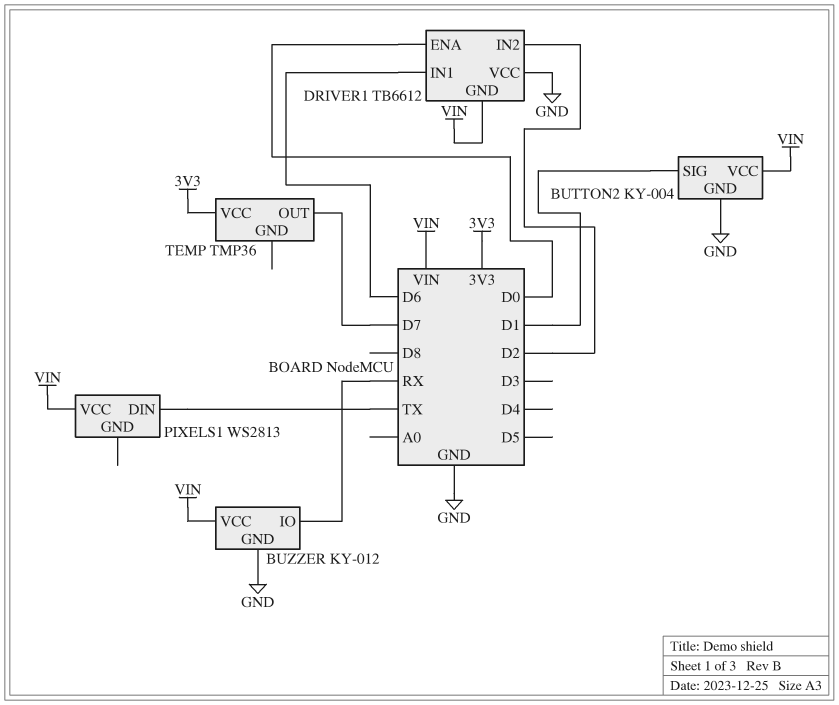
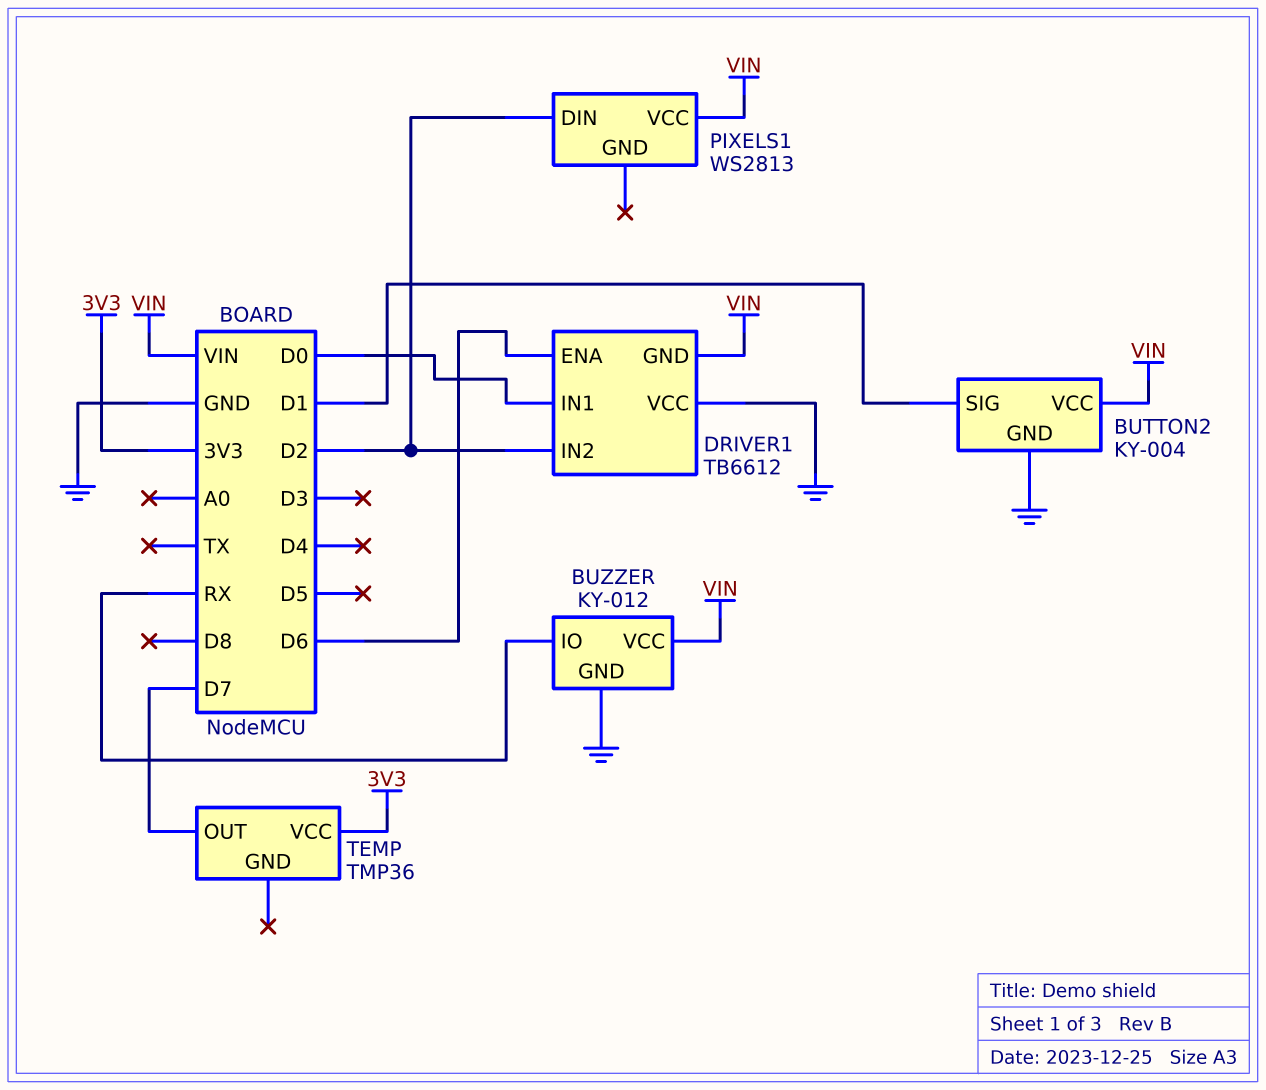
DRIVER1 pin ENA: D0 -> D6
DRIVER1 pin IN1: D6 -> D0
PIXELS1 pin DIN: TX -> D2

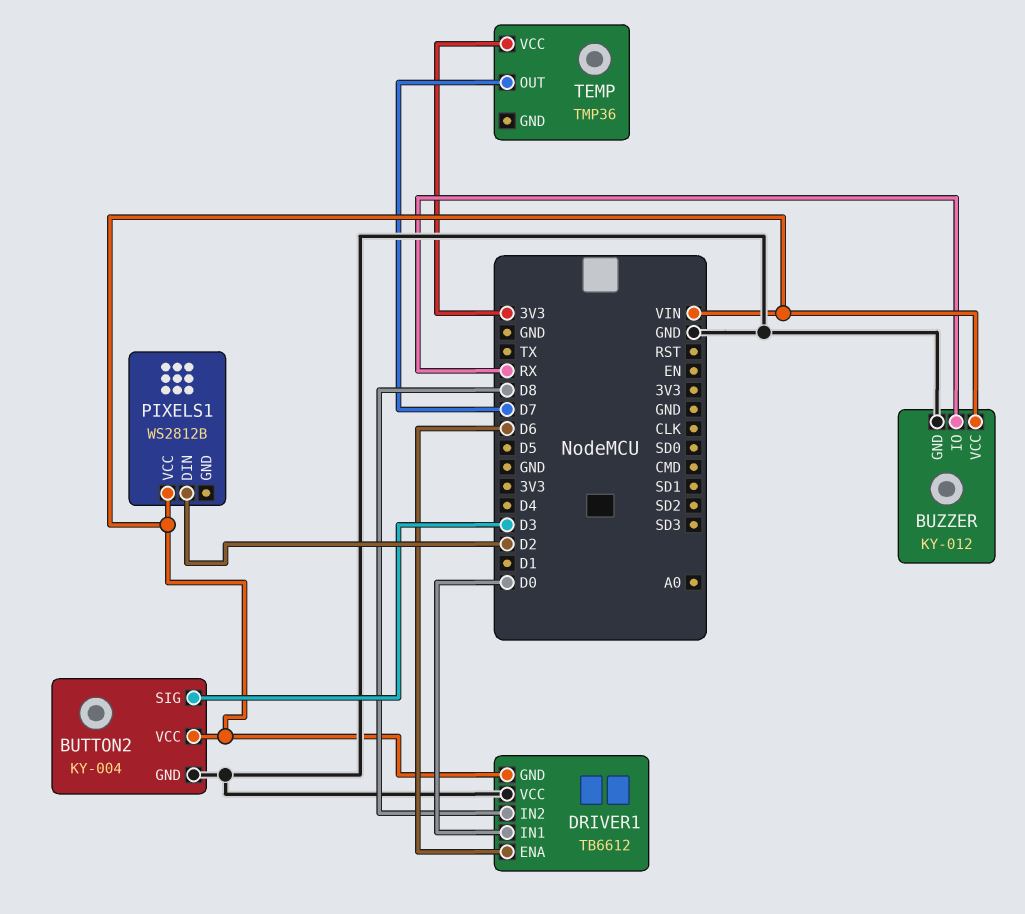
BUTTON2 pin SIG: D1 -> D3
DRIVER1 pin IN2: D2 -> D8
PIXELS1: WS2813 -> WS2812B

